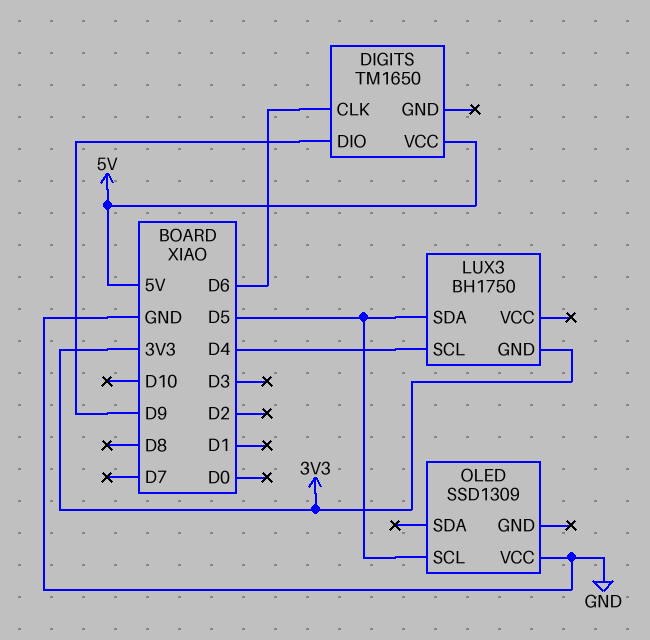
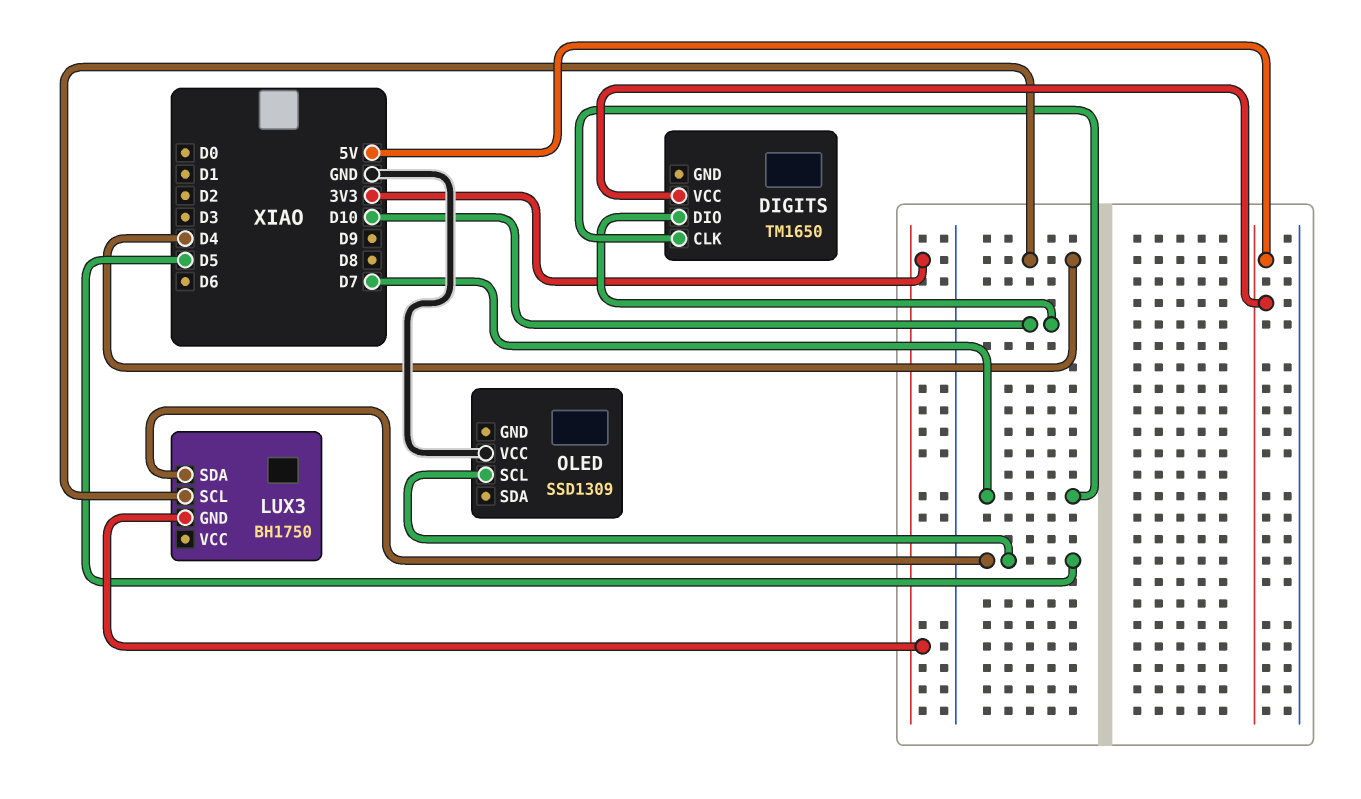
DIGITS pin CLK: D6 -> D7
DIGITS pin DIO: D9 -> D10

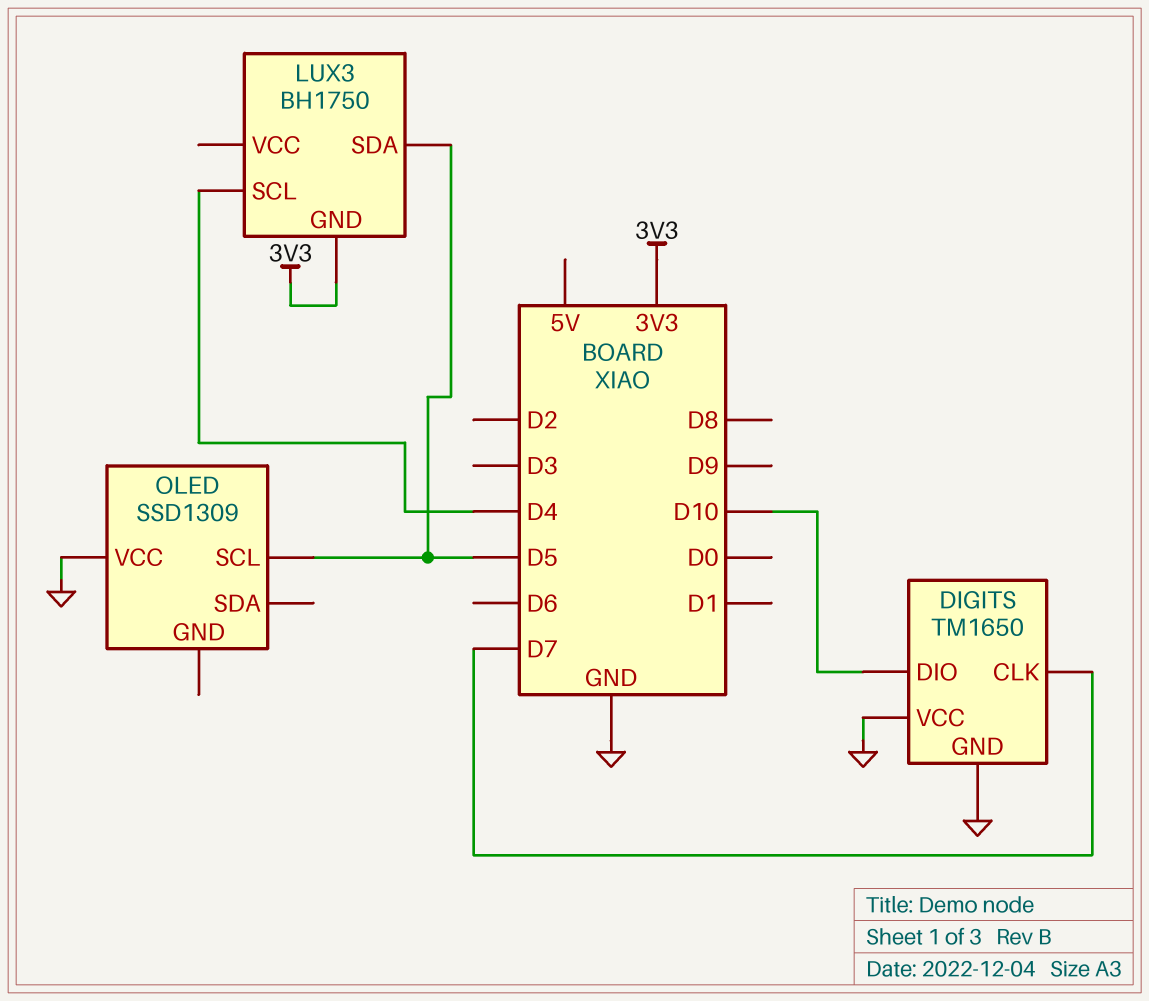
DIGITS pin GND: none -> GND
DIGITS pin VCC: 5V -> GND

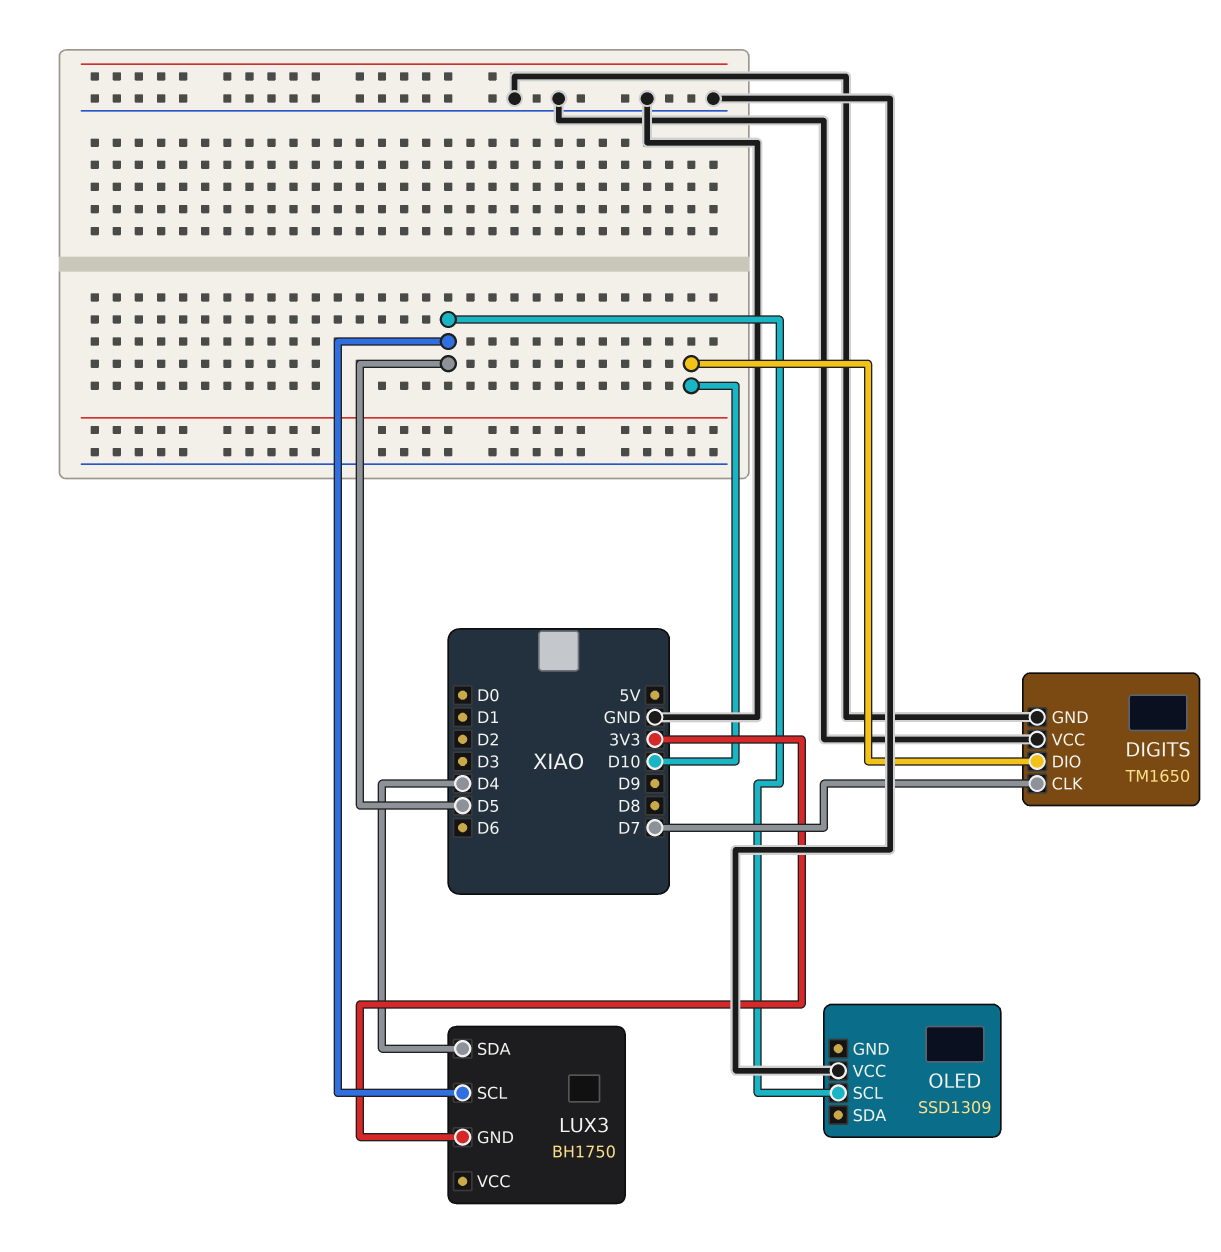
LUX3 pin SCL: D4 -> D5
LUX3 pin SDA: D5 -> D4

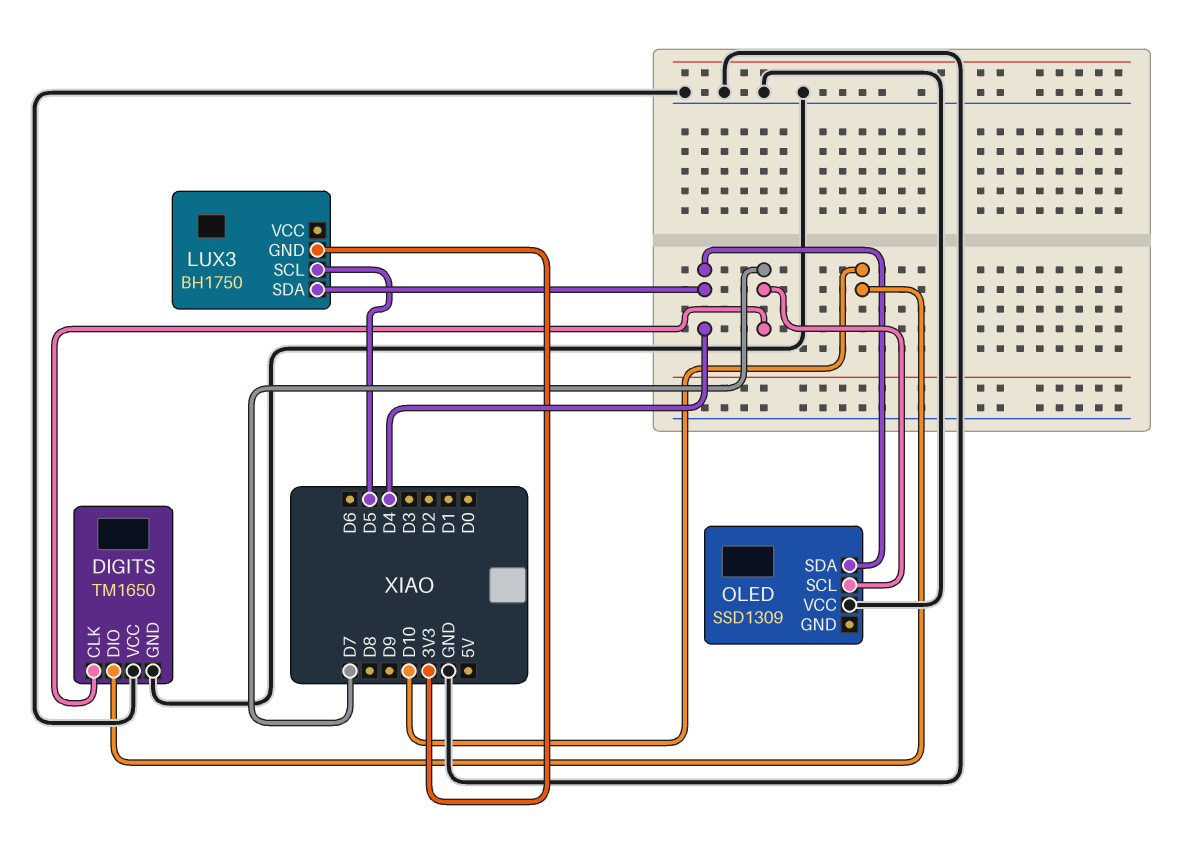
OLED pin SCL: D5 -> D7
OLED pin SDA: none -> D4

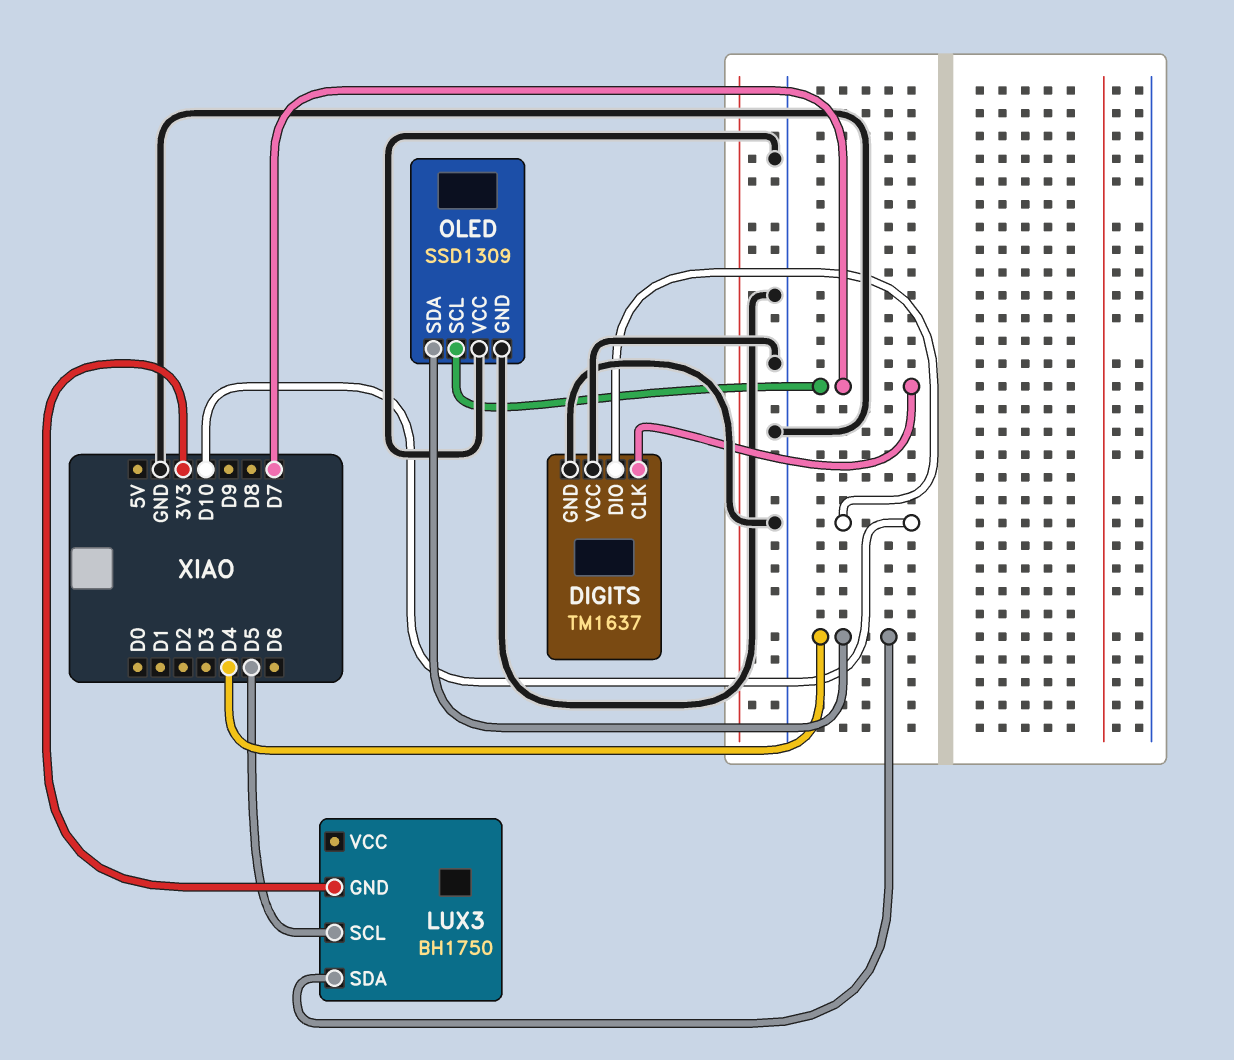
DIGITS: TM1650 -> TM1637
OLED pin GND: none -> GND

